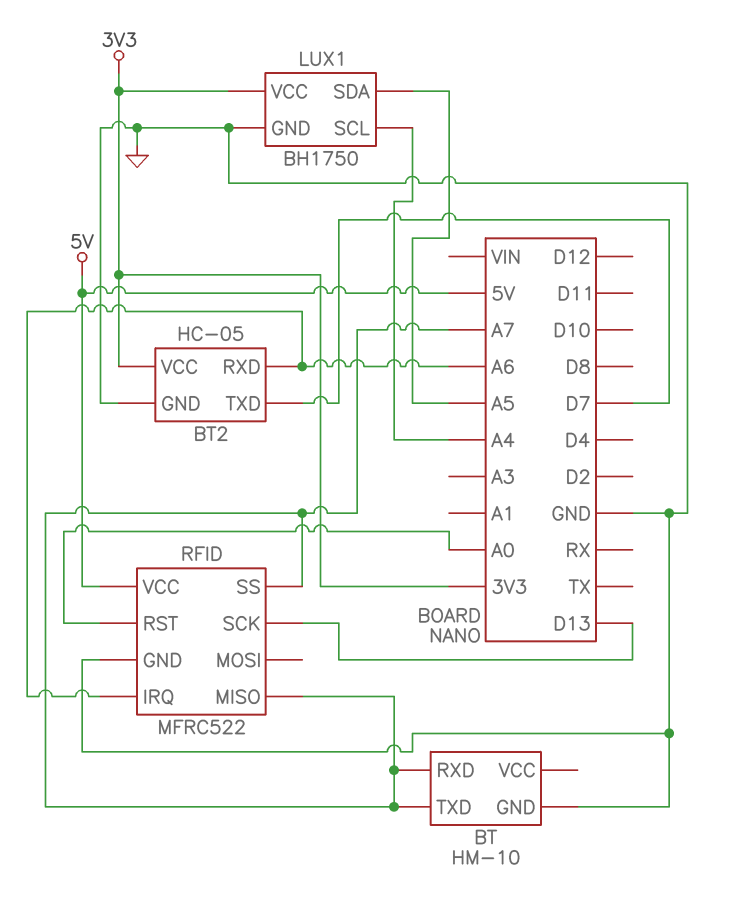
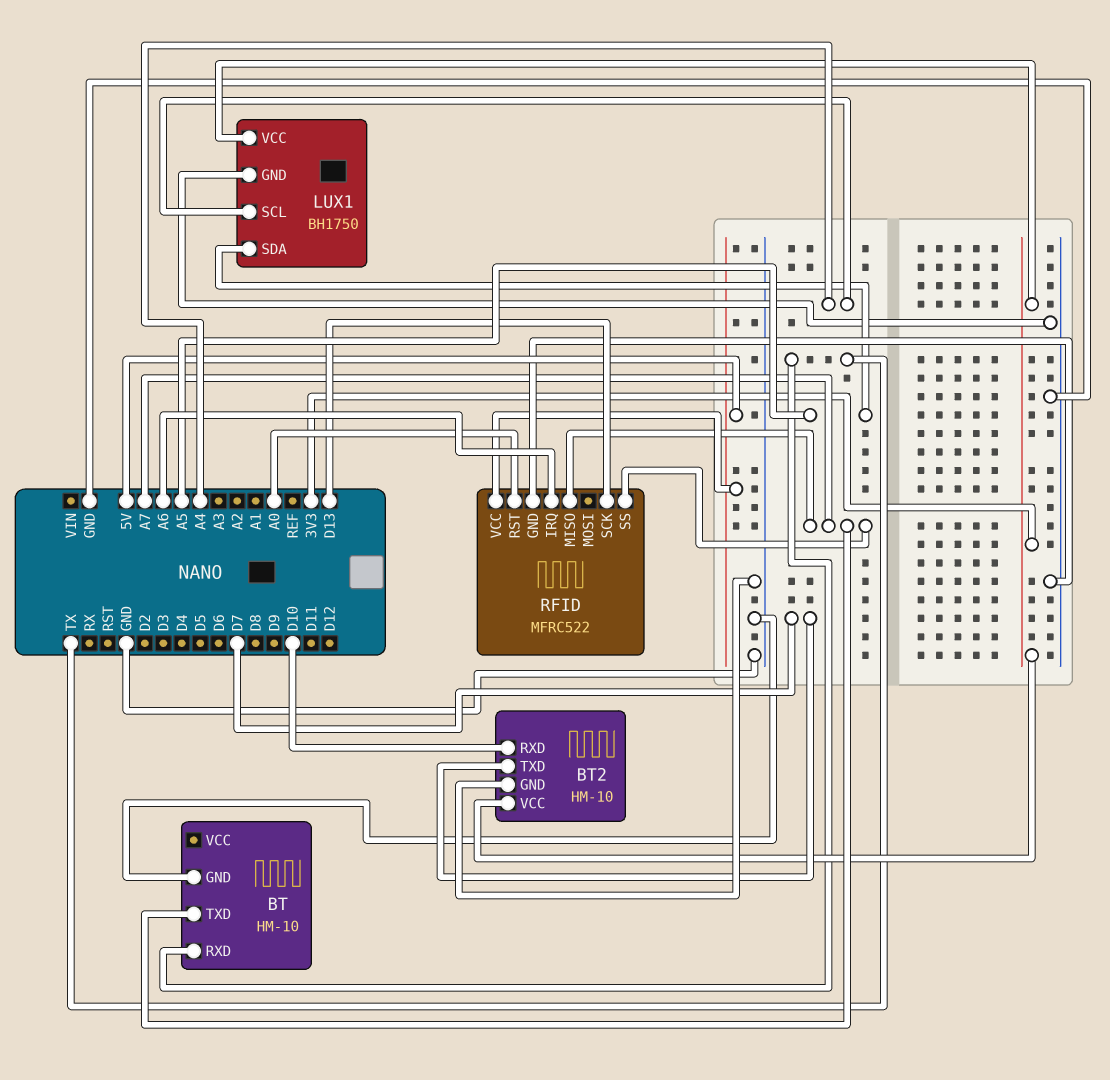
BT pin RXD: A7 -> TX
BT2: HC-05 -> HM-10
BT2 pin RXD: A6 -> D10

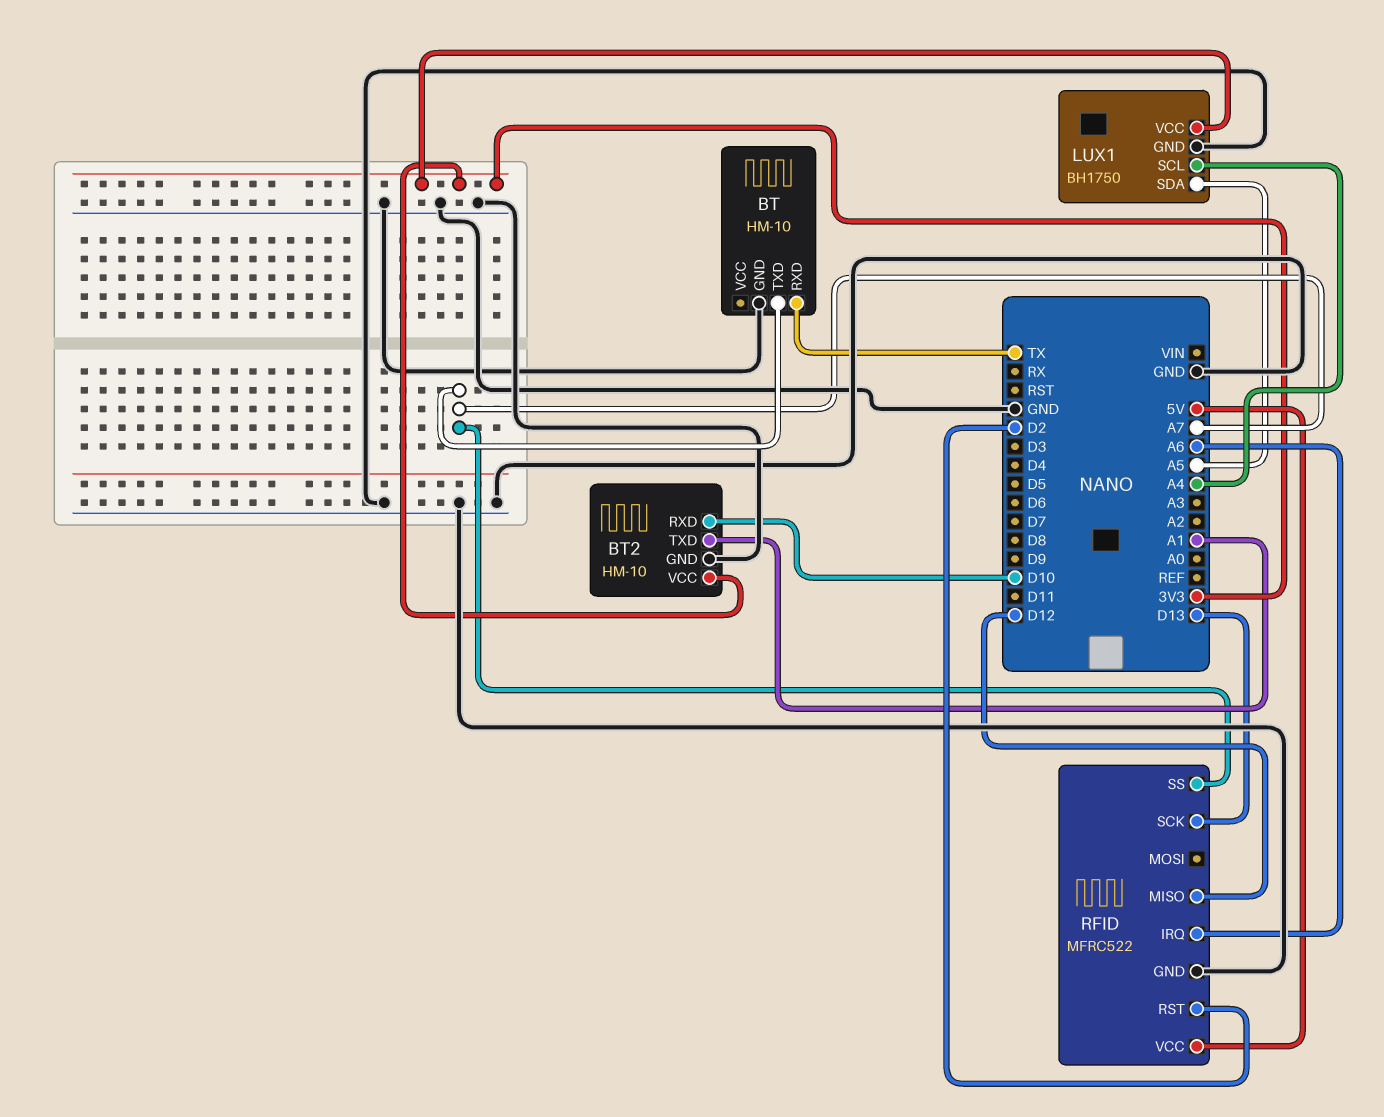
BT2 pin TXD: D7 -> A1
RFID pin MISO: A7 -> D12
RFID pin RST: A0 -> D2

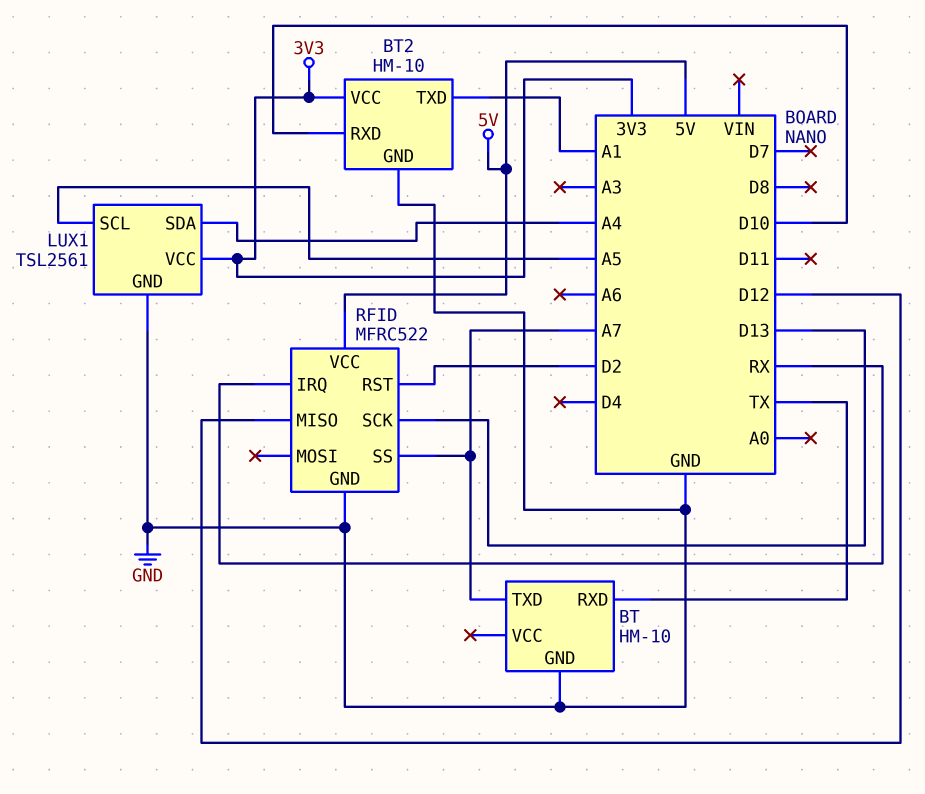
LUX1: BH1750 -> TSL2561
LUX1 pin SCL: A4 -> A5
LUX1 pin SDA: A5 -> A4
RFID pin IRQ: A6 -> RX

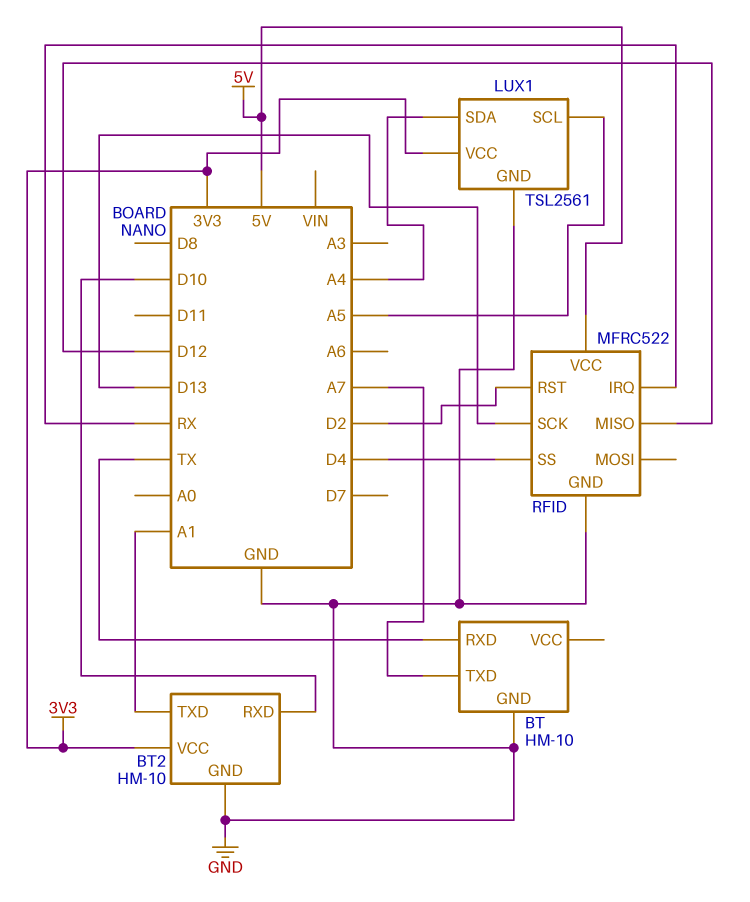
RFID pin SS: A7 -> D4

